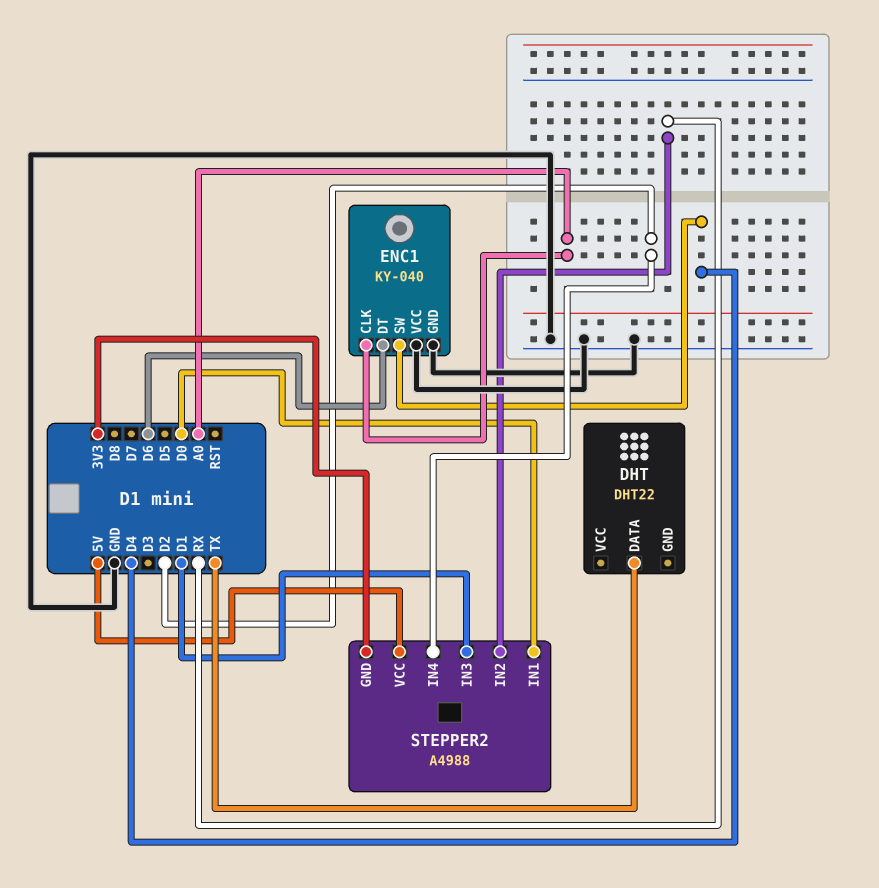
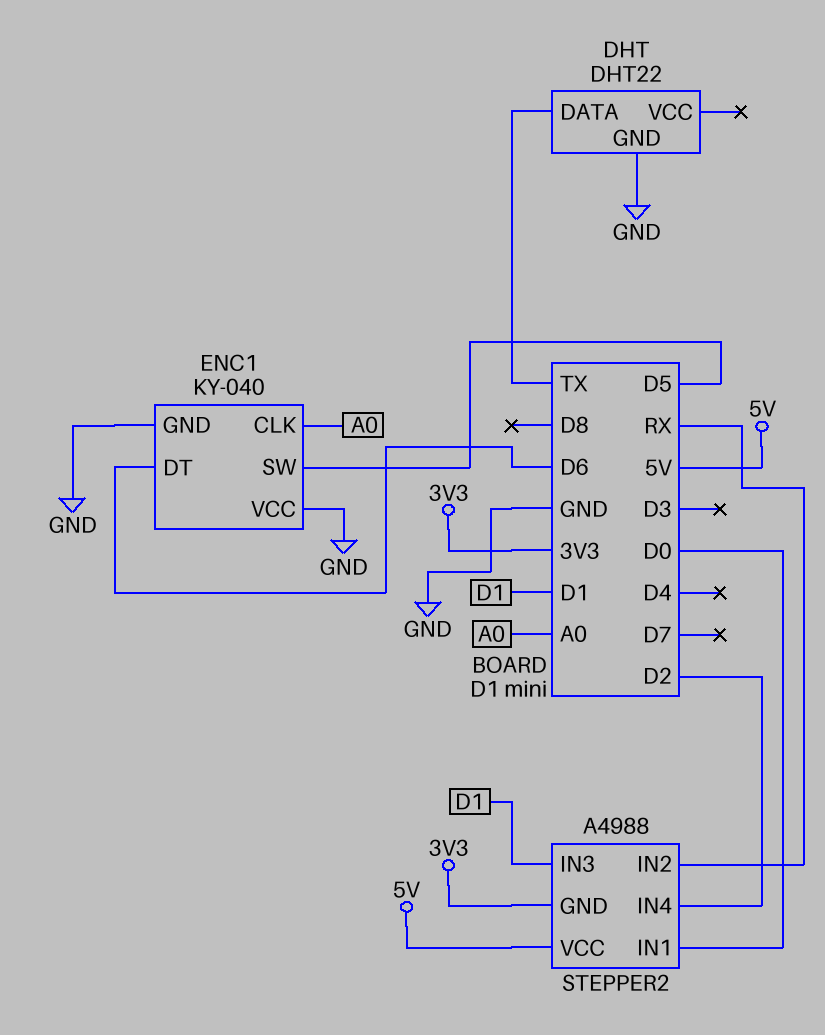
DHT pin GND: none -> GND
ENC1 pin SW: D4 -> D5

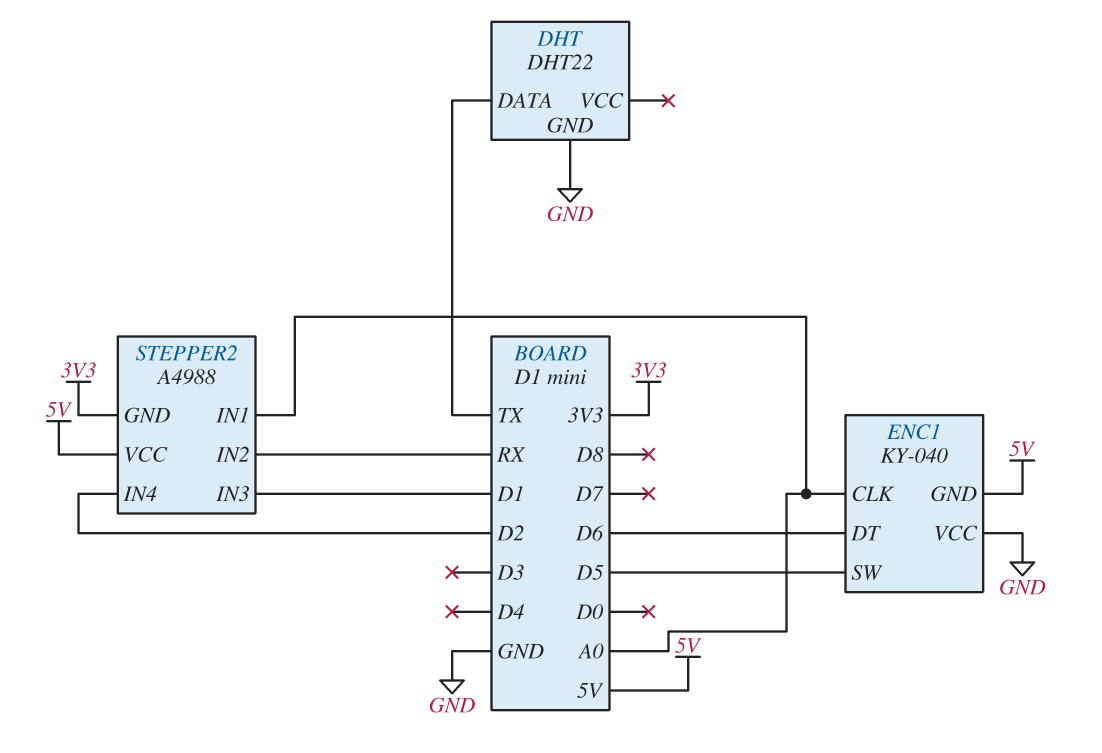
ENC1 pin GND: GND -> 5V
STEPPER2 pin IN1: D0 -> A0

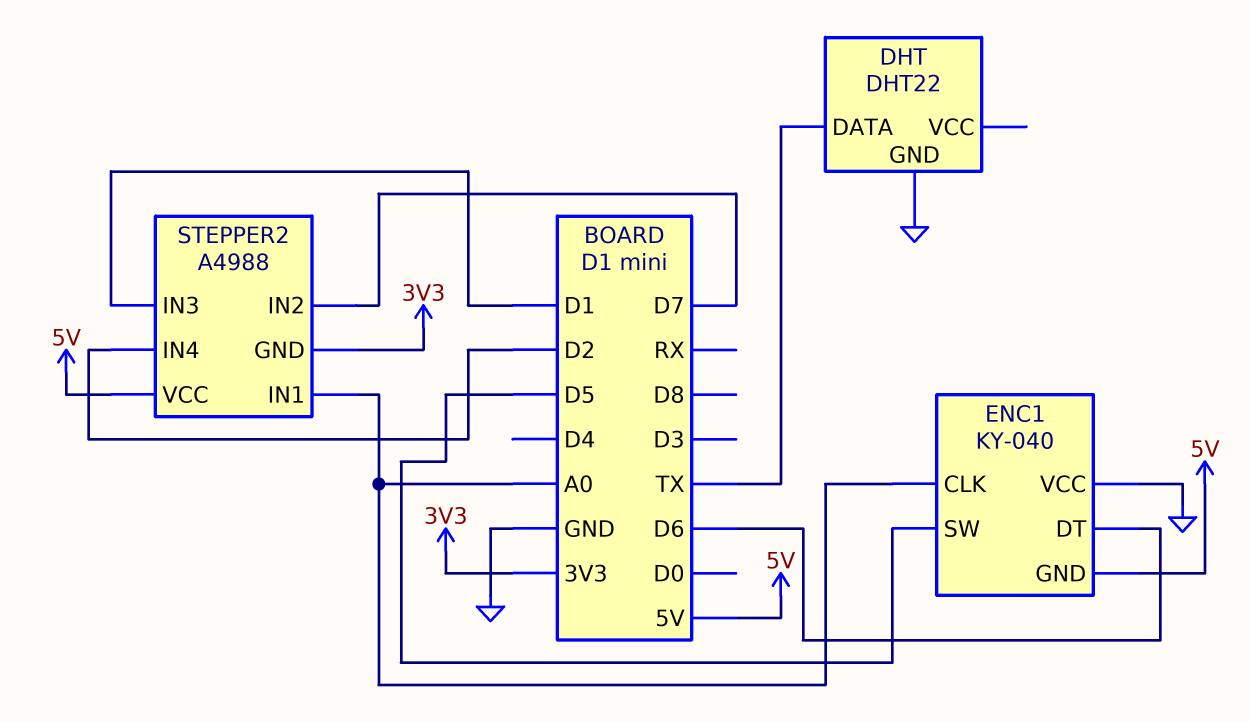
STEPPER2 pin IN2: RX -> D7

